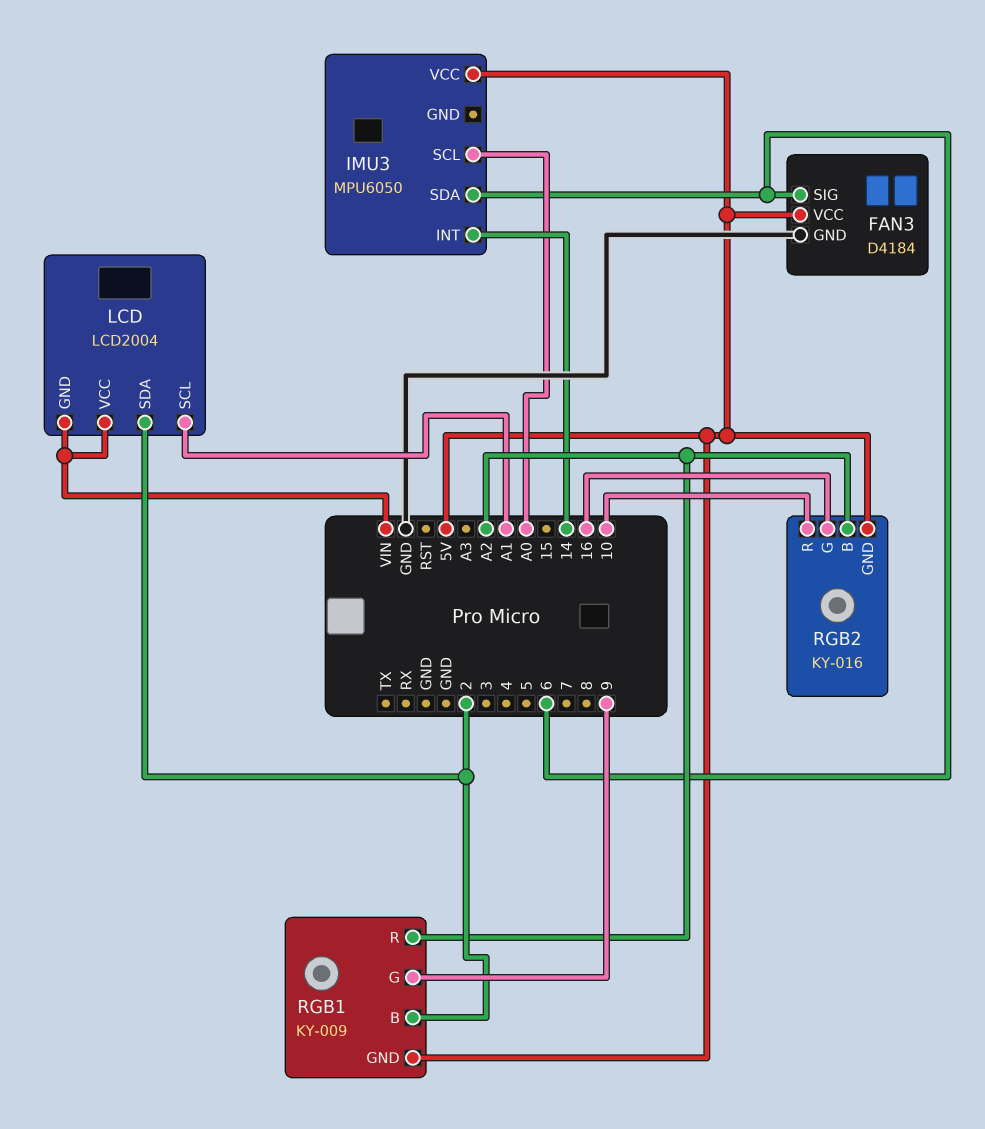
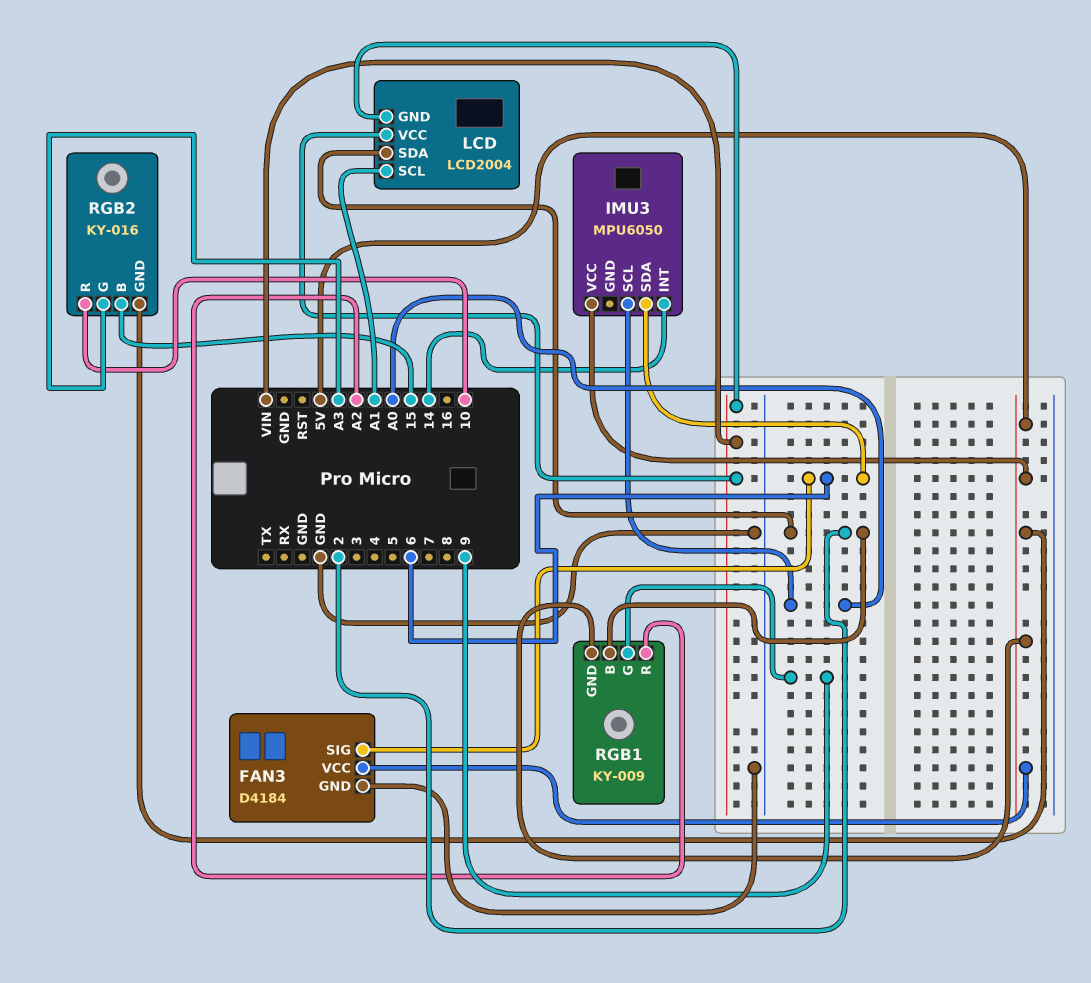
RGB2 pin B: A2 -> 15
RGB2 pin G: 16 -> A3

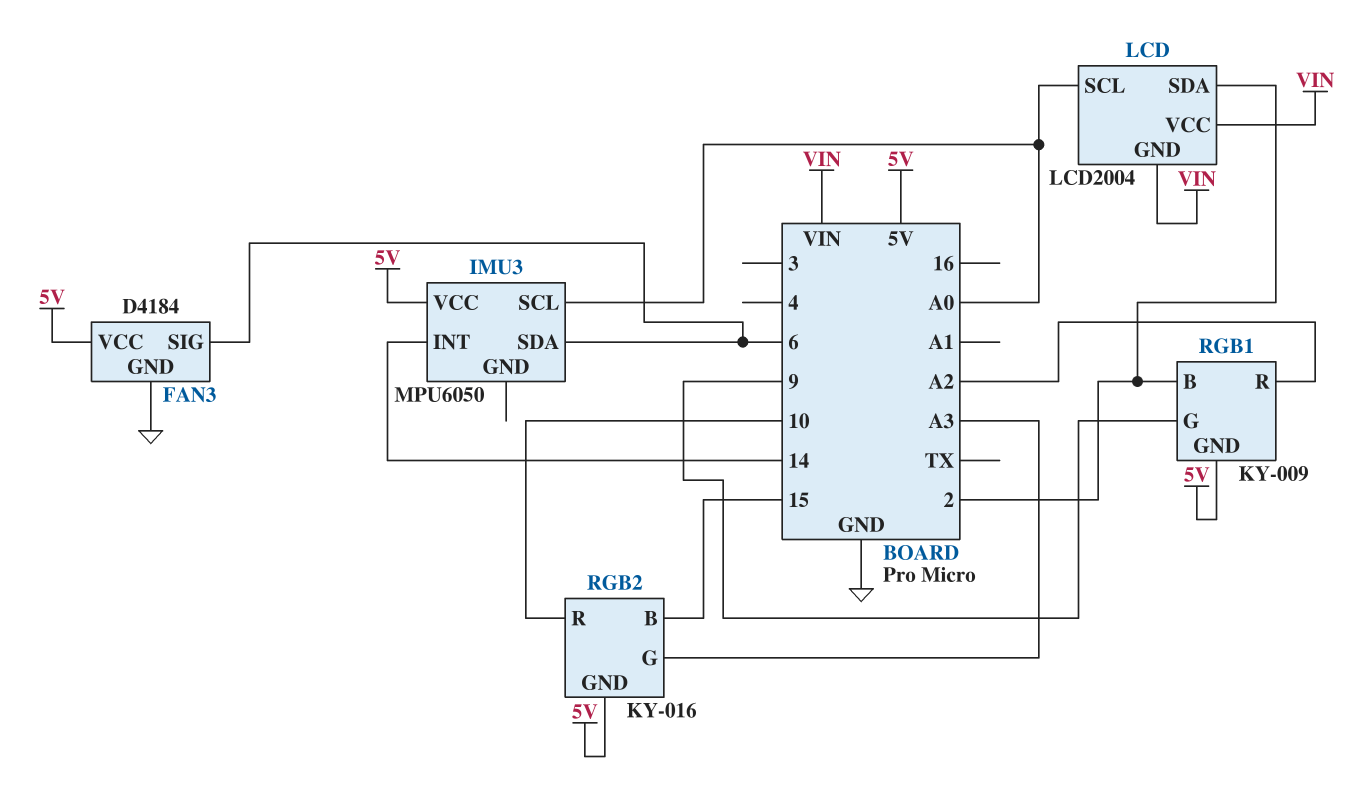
LCD pin SCL: A1 -> A0

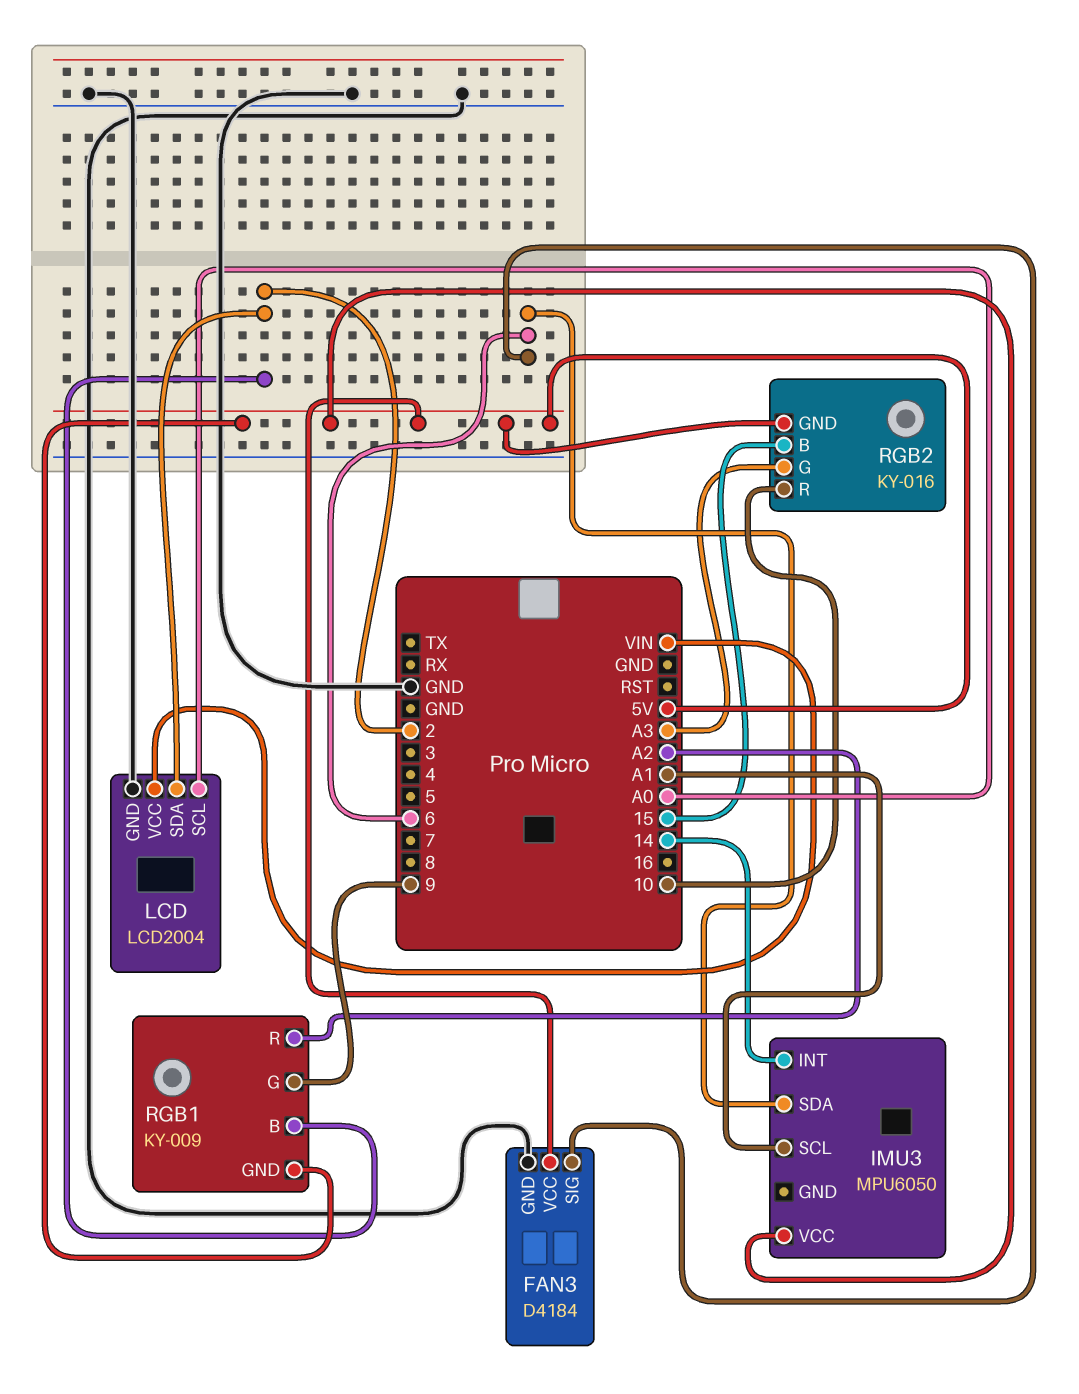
IMU3 pin SCL: A0 -> A1
LCD pin GND: VIN -> GND

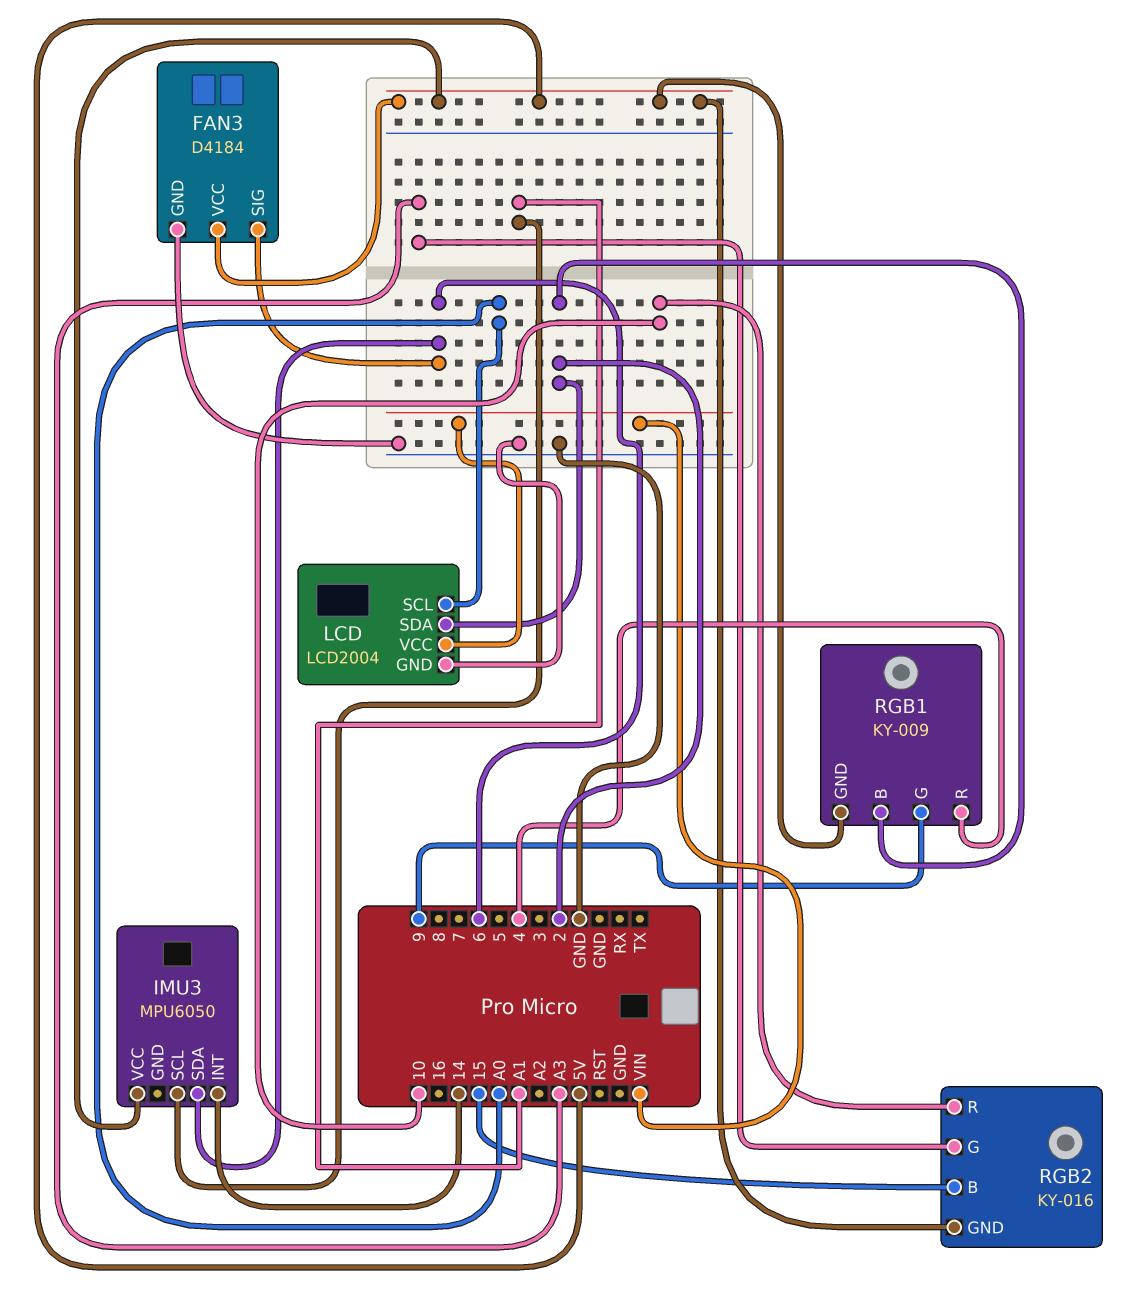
RGB1 pin R: A2 -> 4

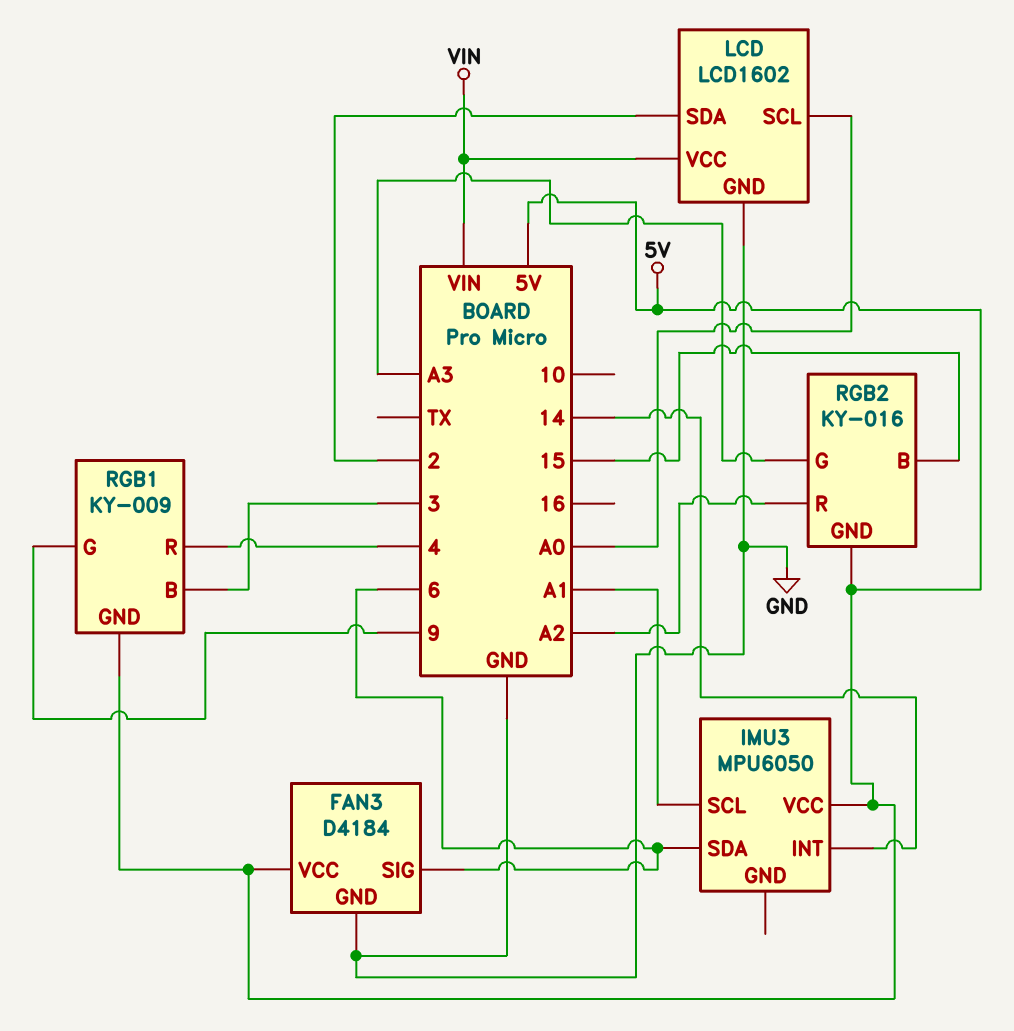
LCD: LCD2004 -> LCD1602
RGB1 pin B: 2 -> 3
RGB2 pin R: 10 -> A2

